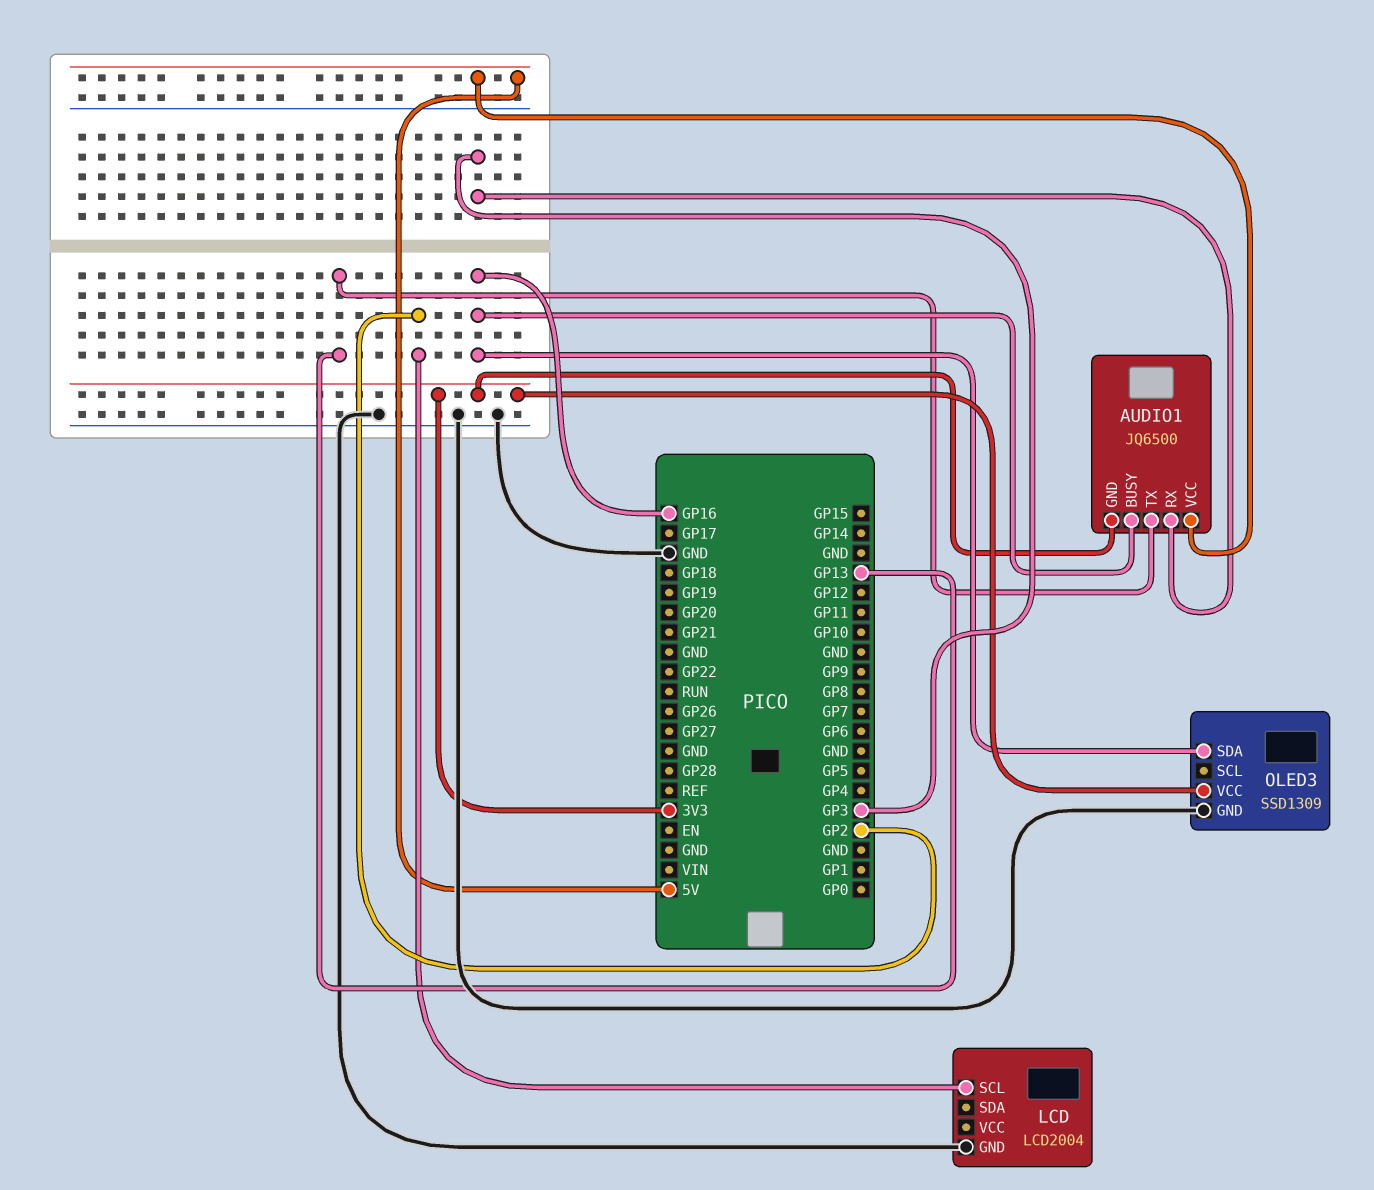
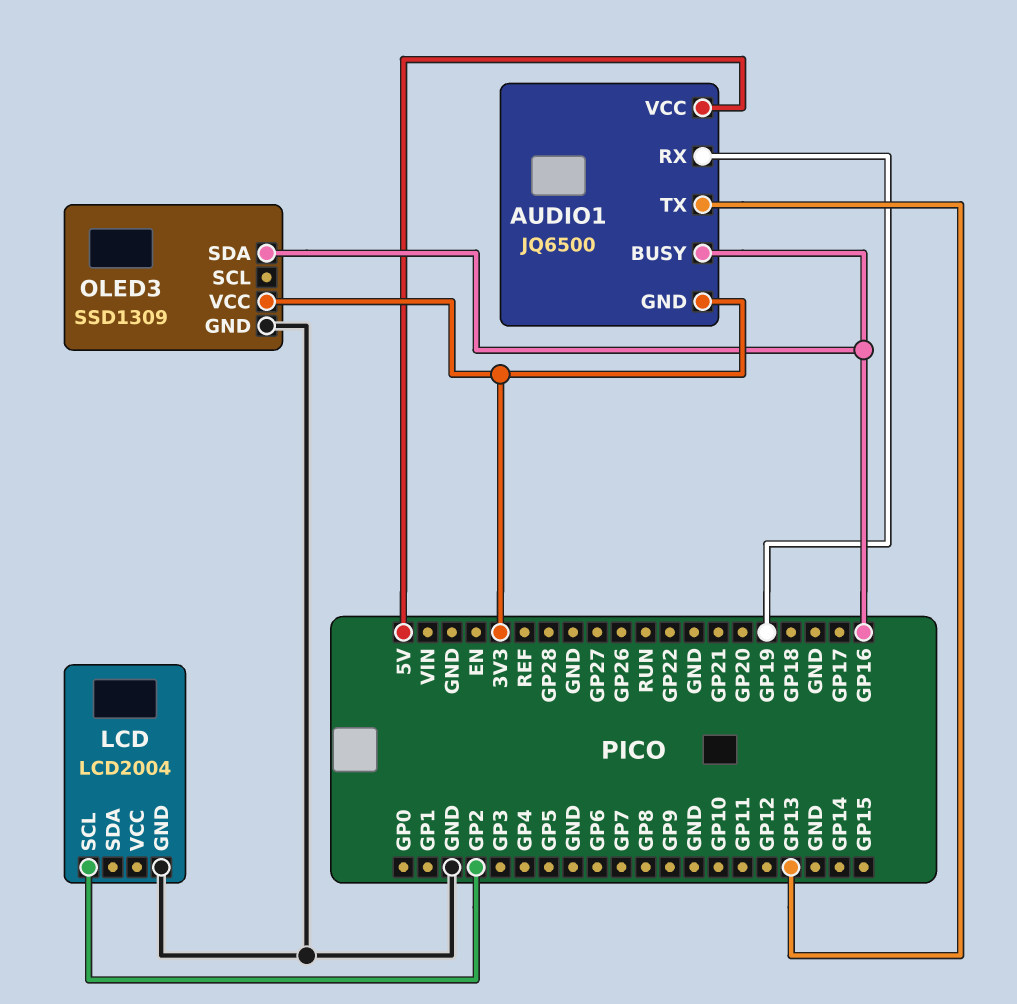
AUDIO1 pin RX: GP3 -> GP19

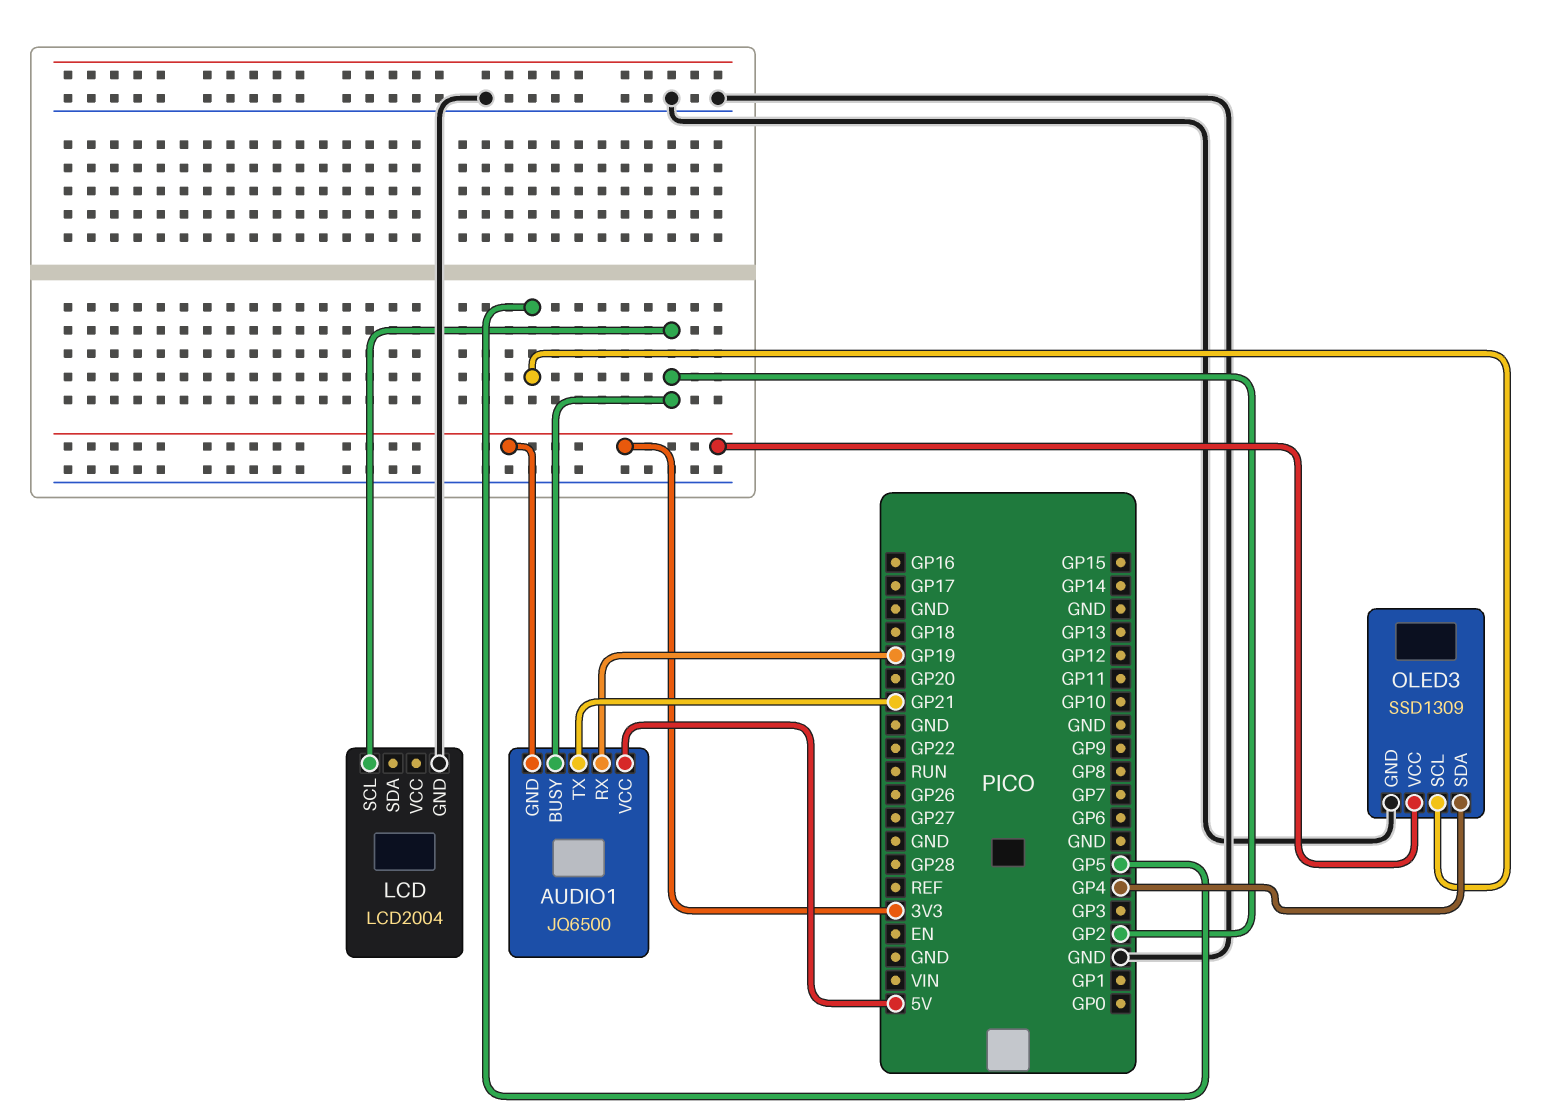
AUDIO1 pin BUSY: GP16 -> GP2
AUDIO1 pin TX: GP13 -> GP21
OLED3 pin SCL: none -> GP5
OLED3 pin SDA: GP16 -> GP4

